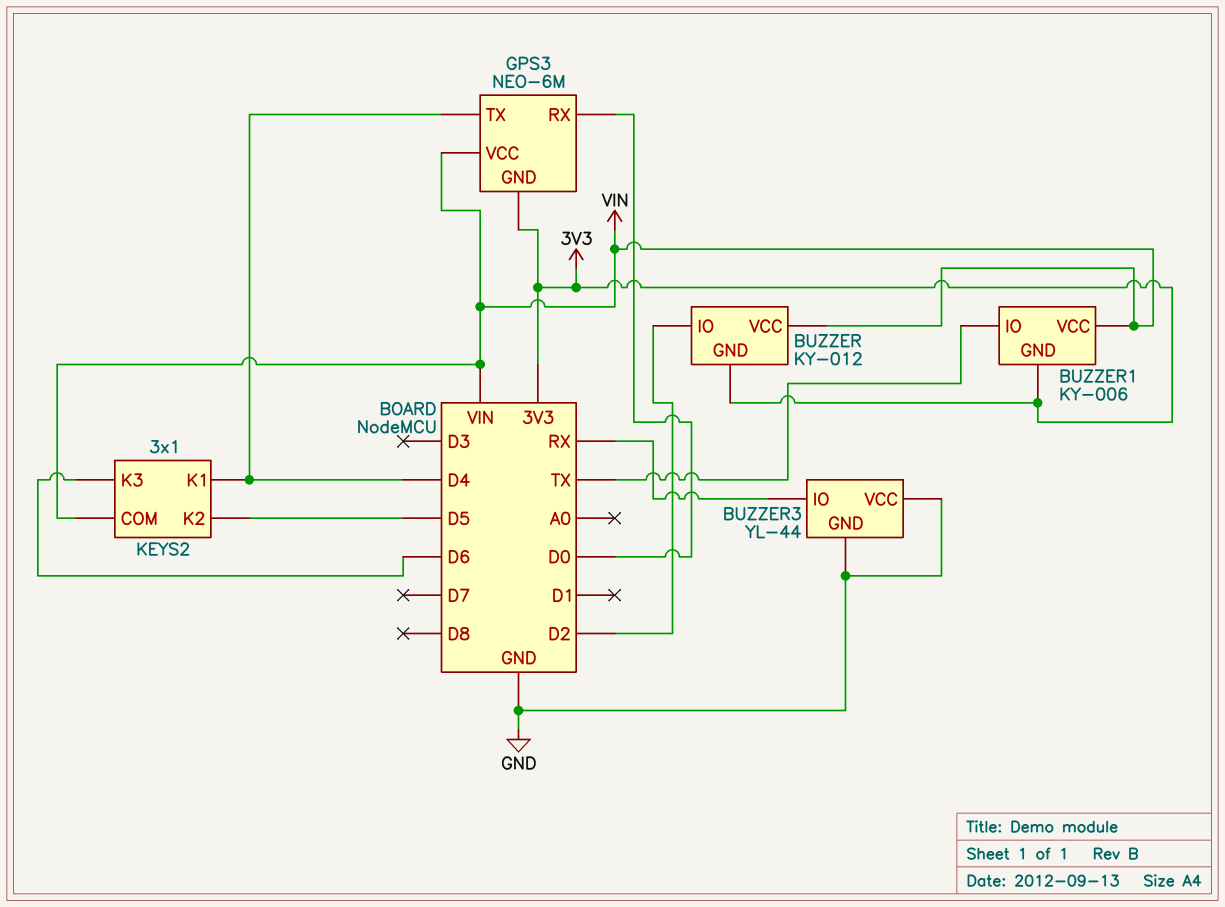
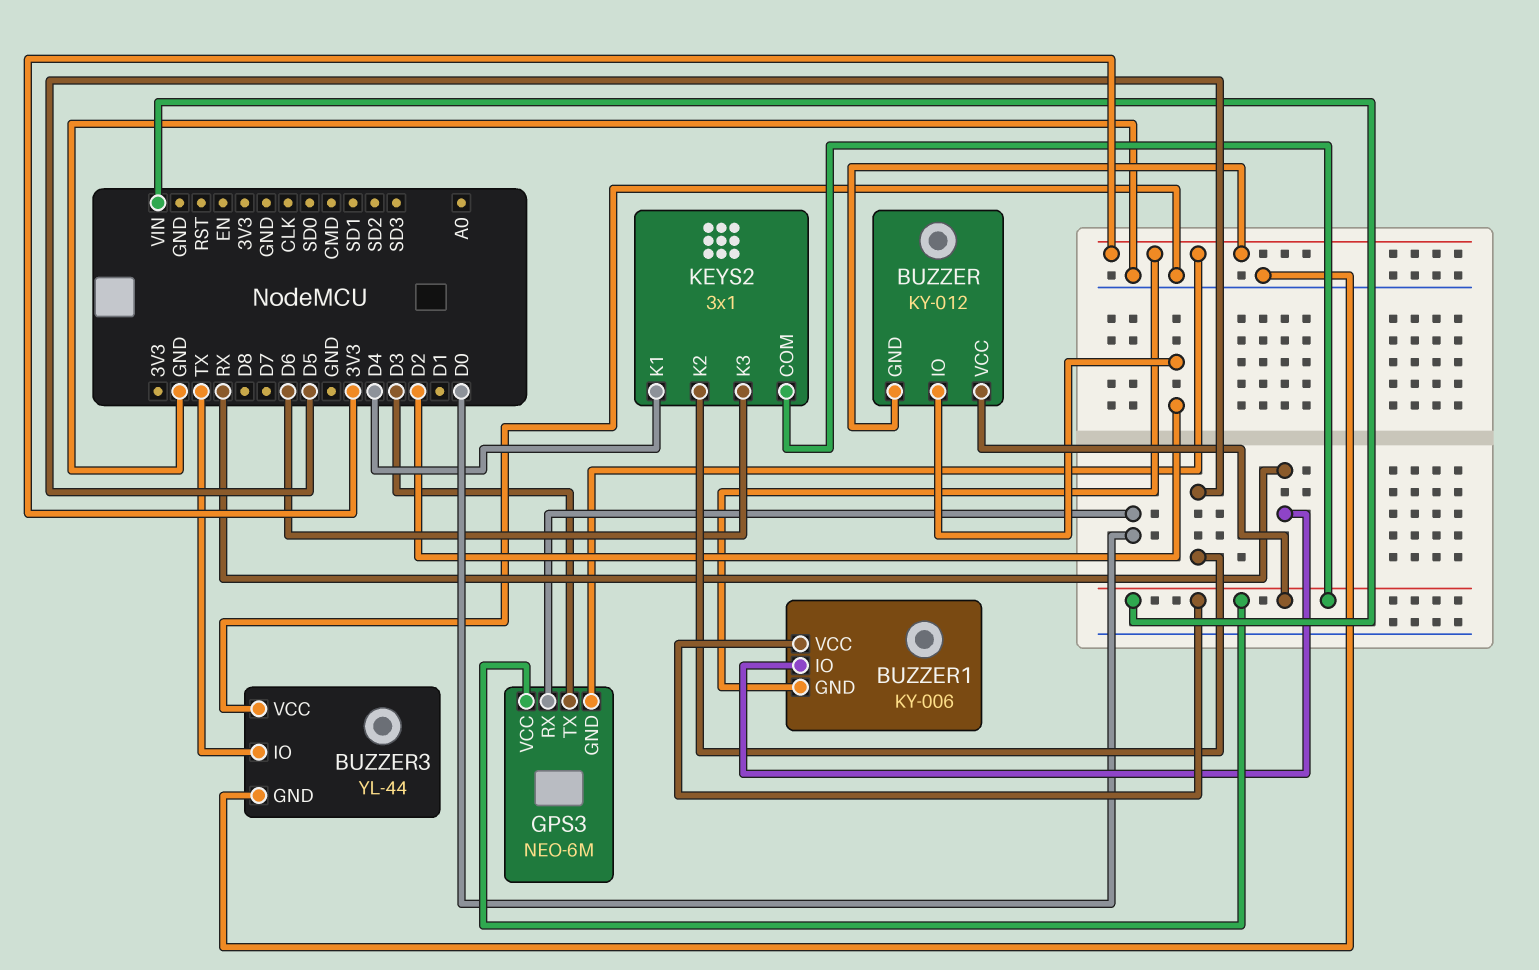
BUZZER1 pin IO: TX -> RX
BUZZER3 pin IO: RX -> TX
GPS3 pin TX: D4 -> D3

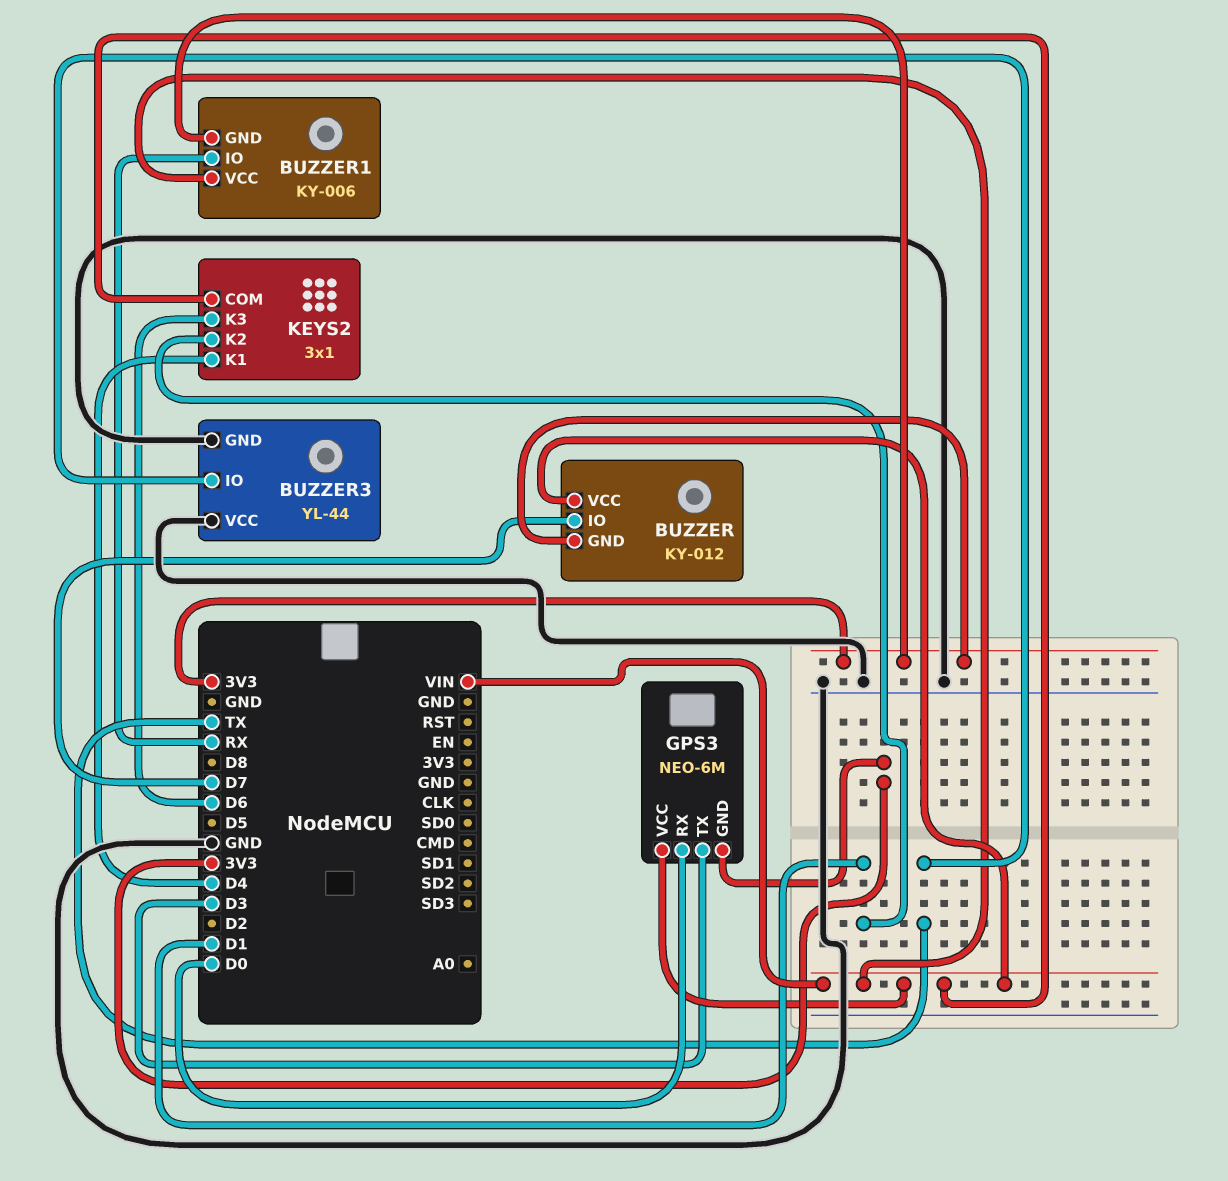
BUZZER pin IO: D2 -> D7
KEYS2 pin K2: D5 -> D1

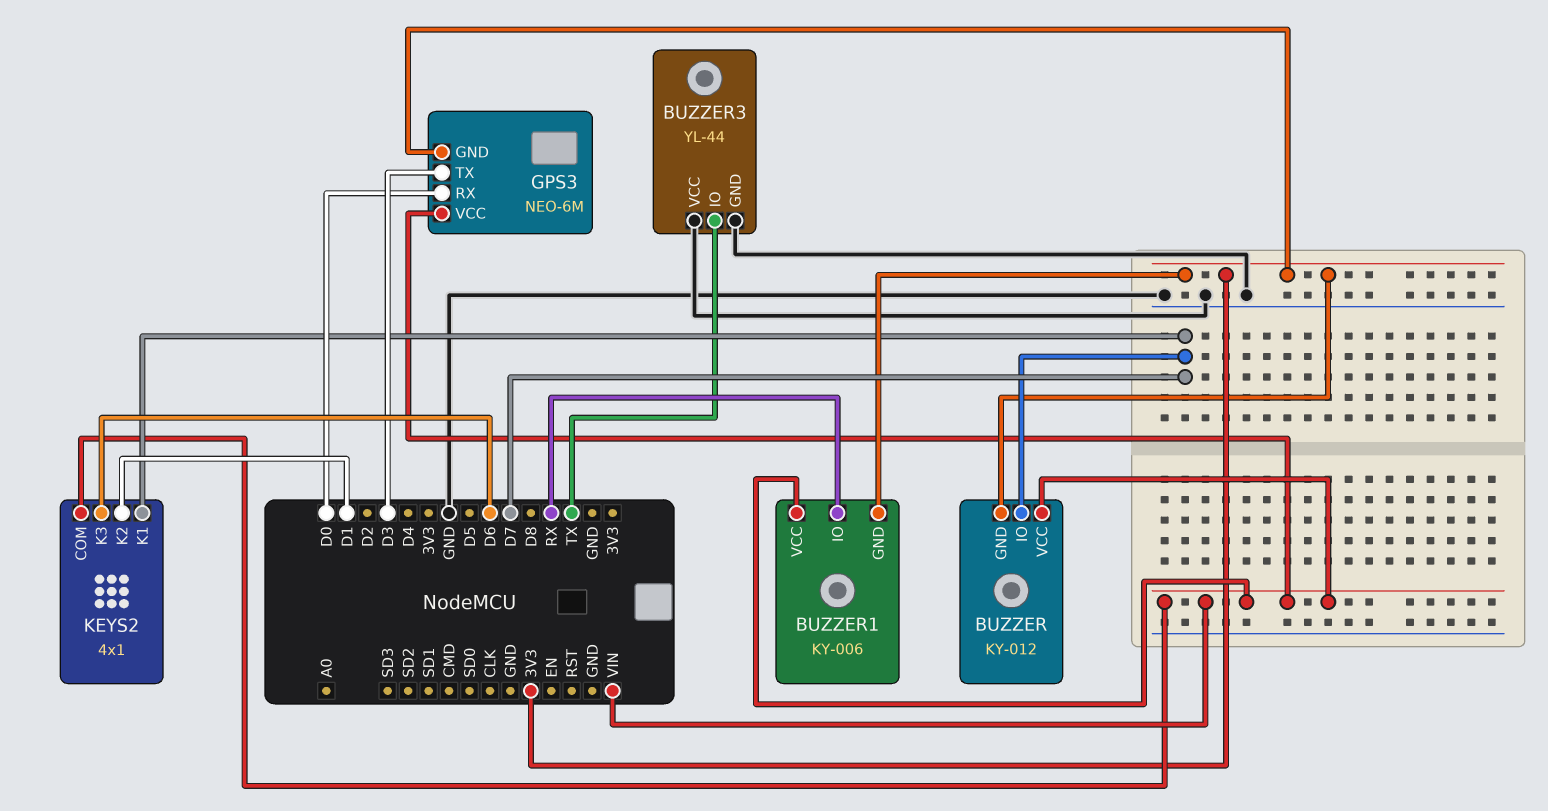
KEYS2: 3x1 -> 4x1
KEYS2 pin K1: D4 -> D7

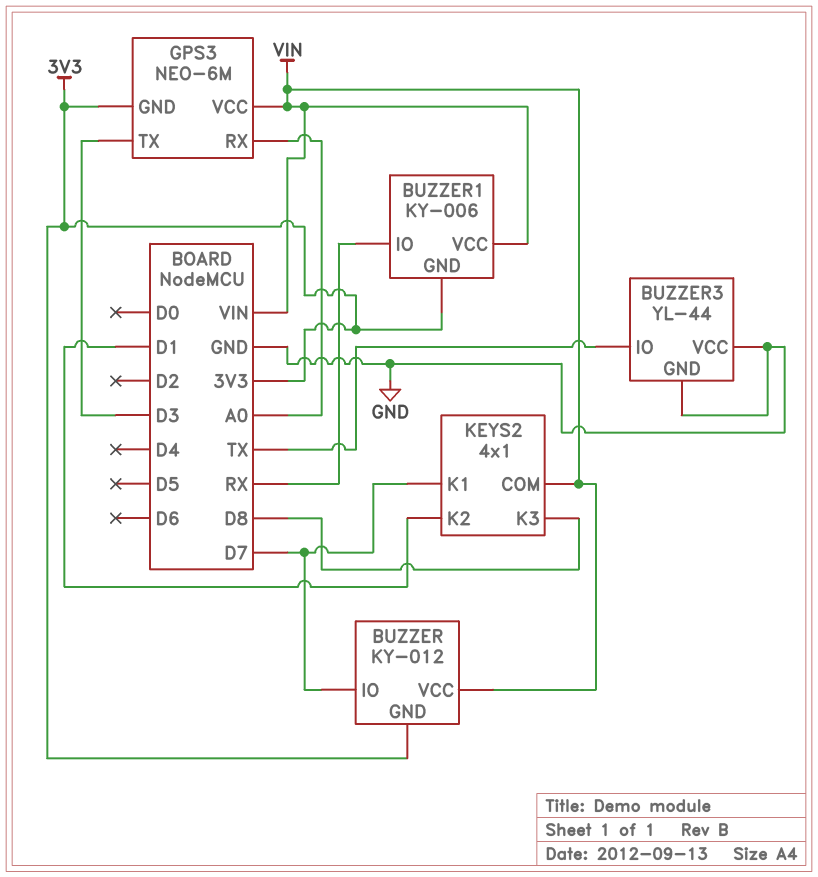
GPS3 pin RX: D0 -> A0
KEYS2 pin K3: D6 -> D8

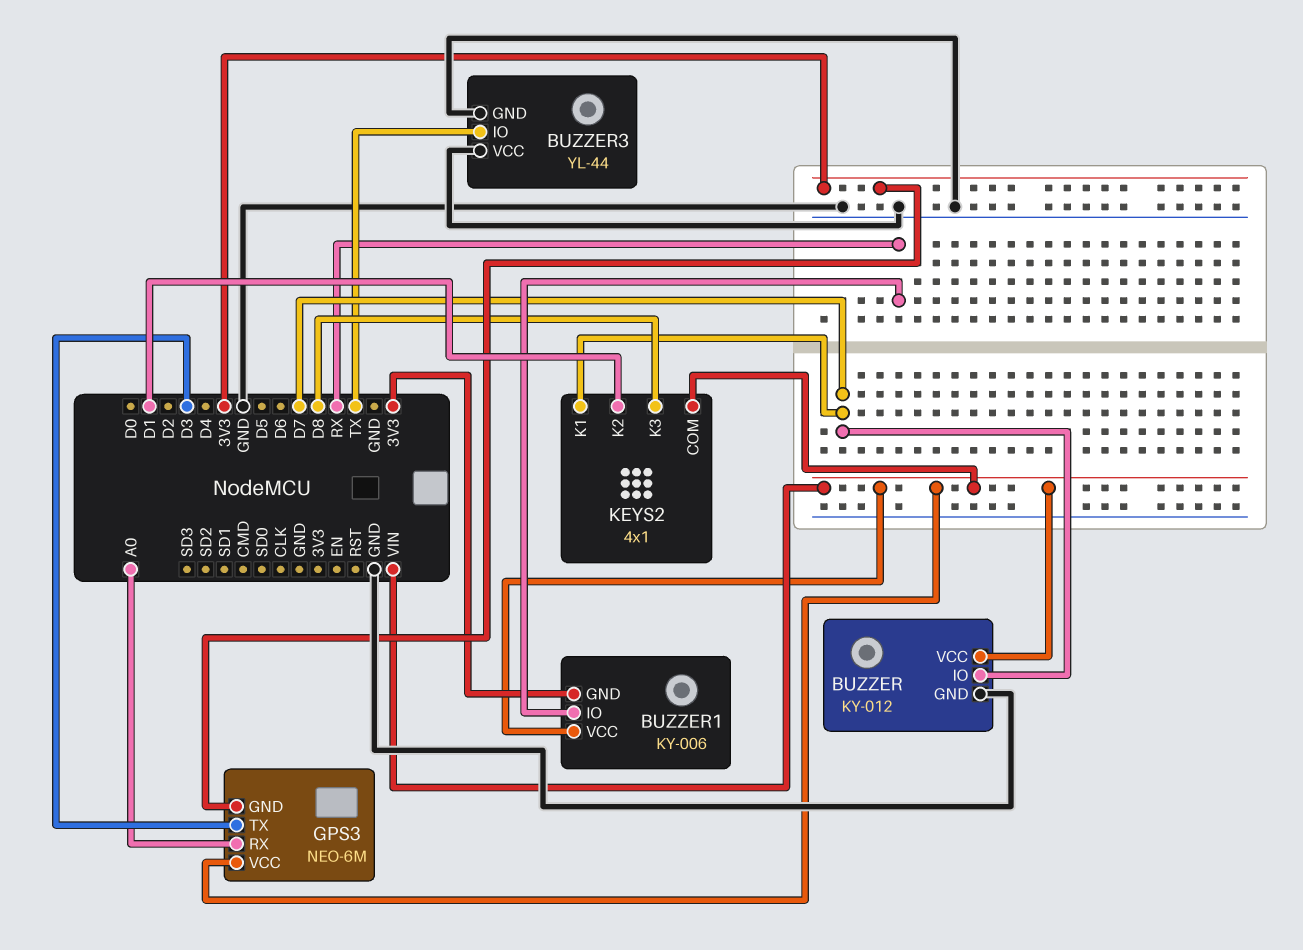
BUZZER pin GND: 3V3 -> GND

